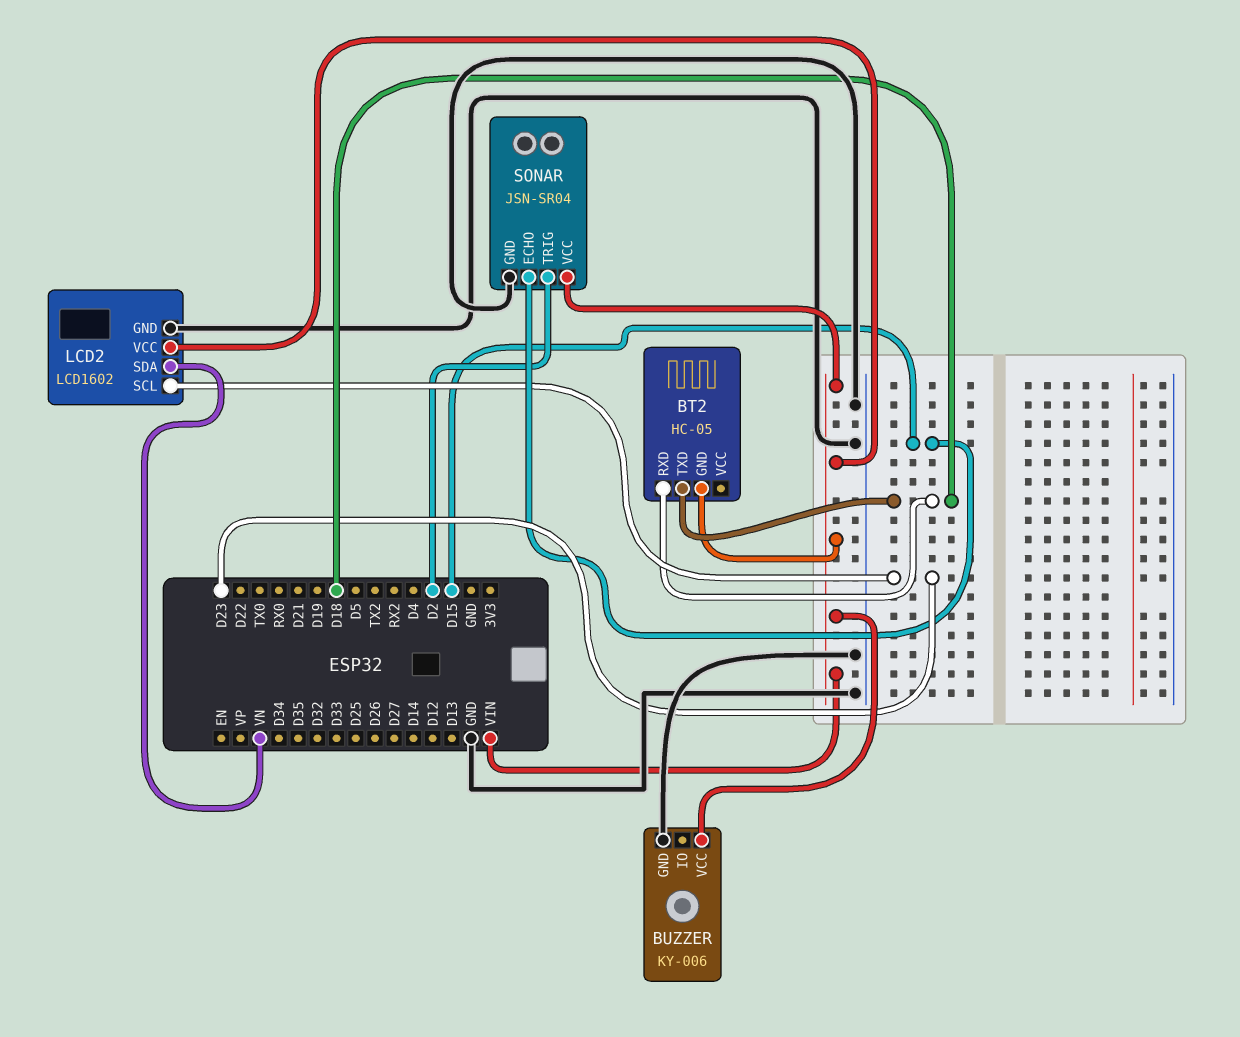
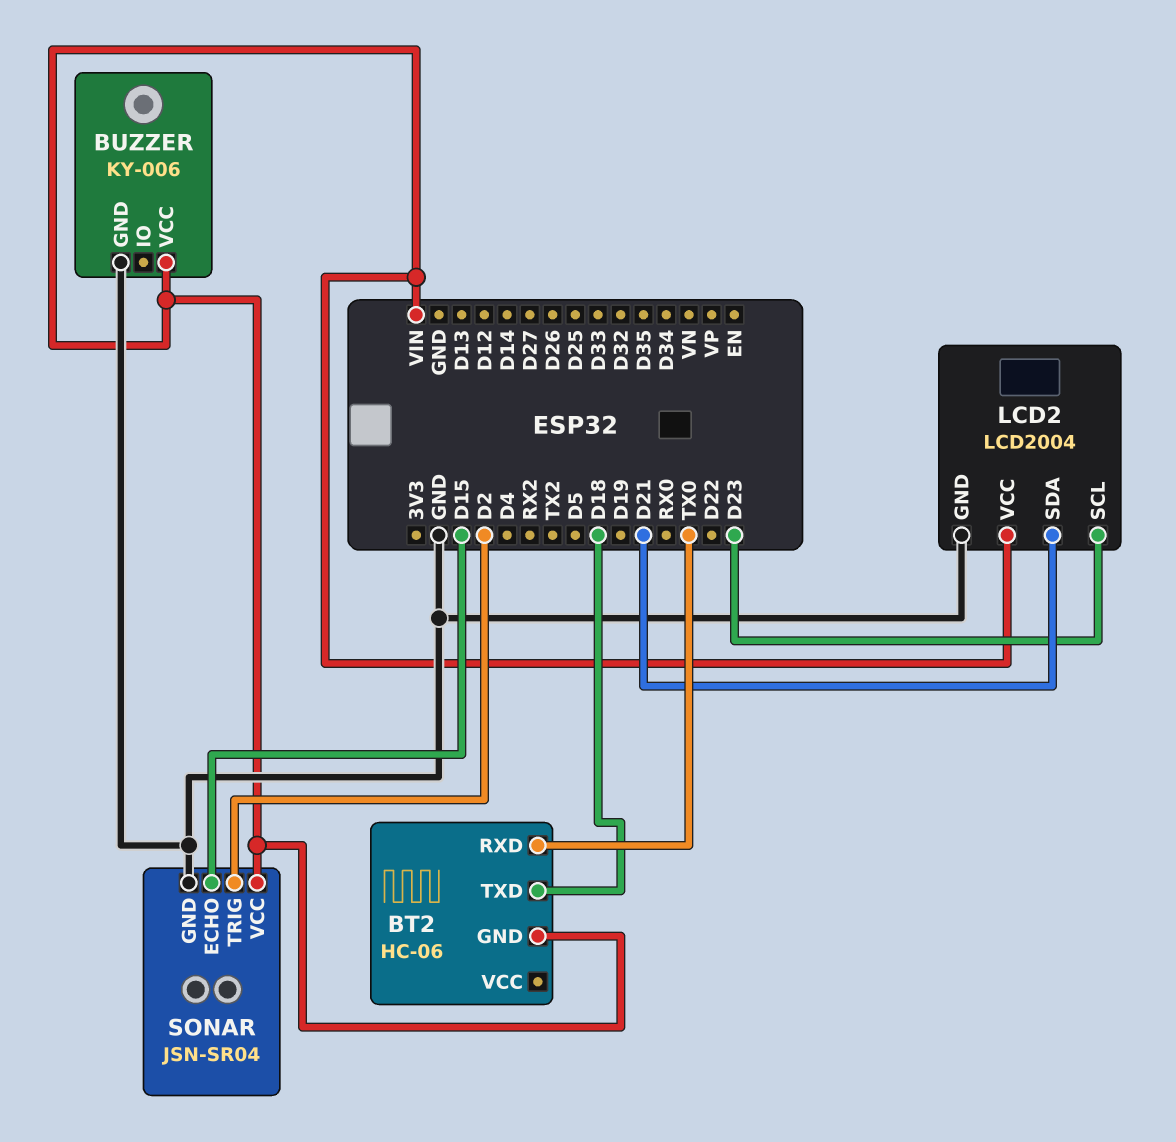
BT2: HC-05 -> HC-06
BT2 pin RXD: D18 -> TX0
LCD2: LCD1602 -> LCD2004
LCD2 pin SDA: VN -> D21

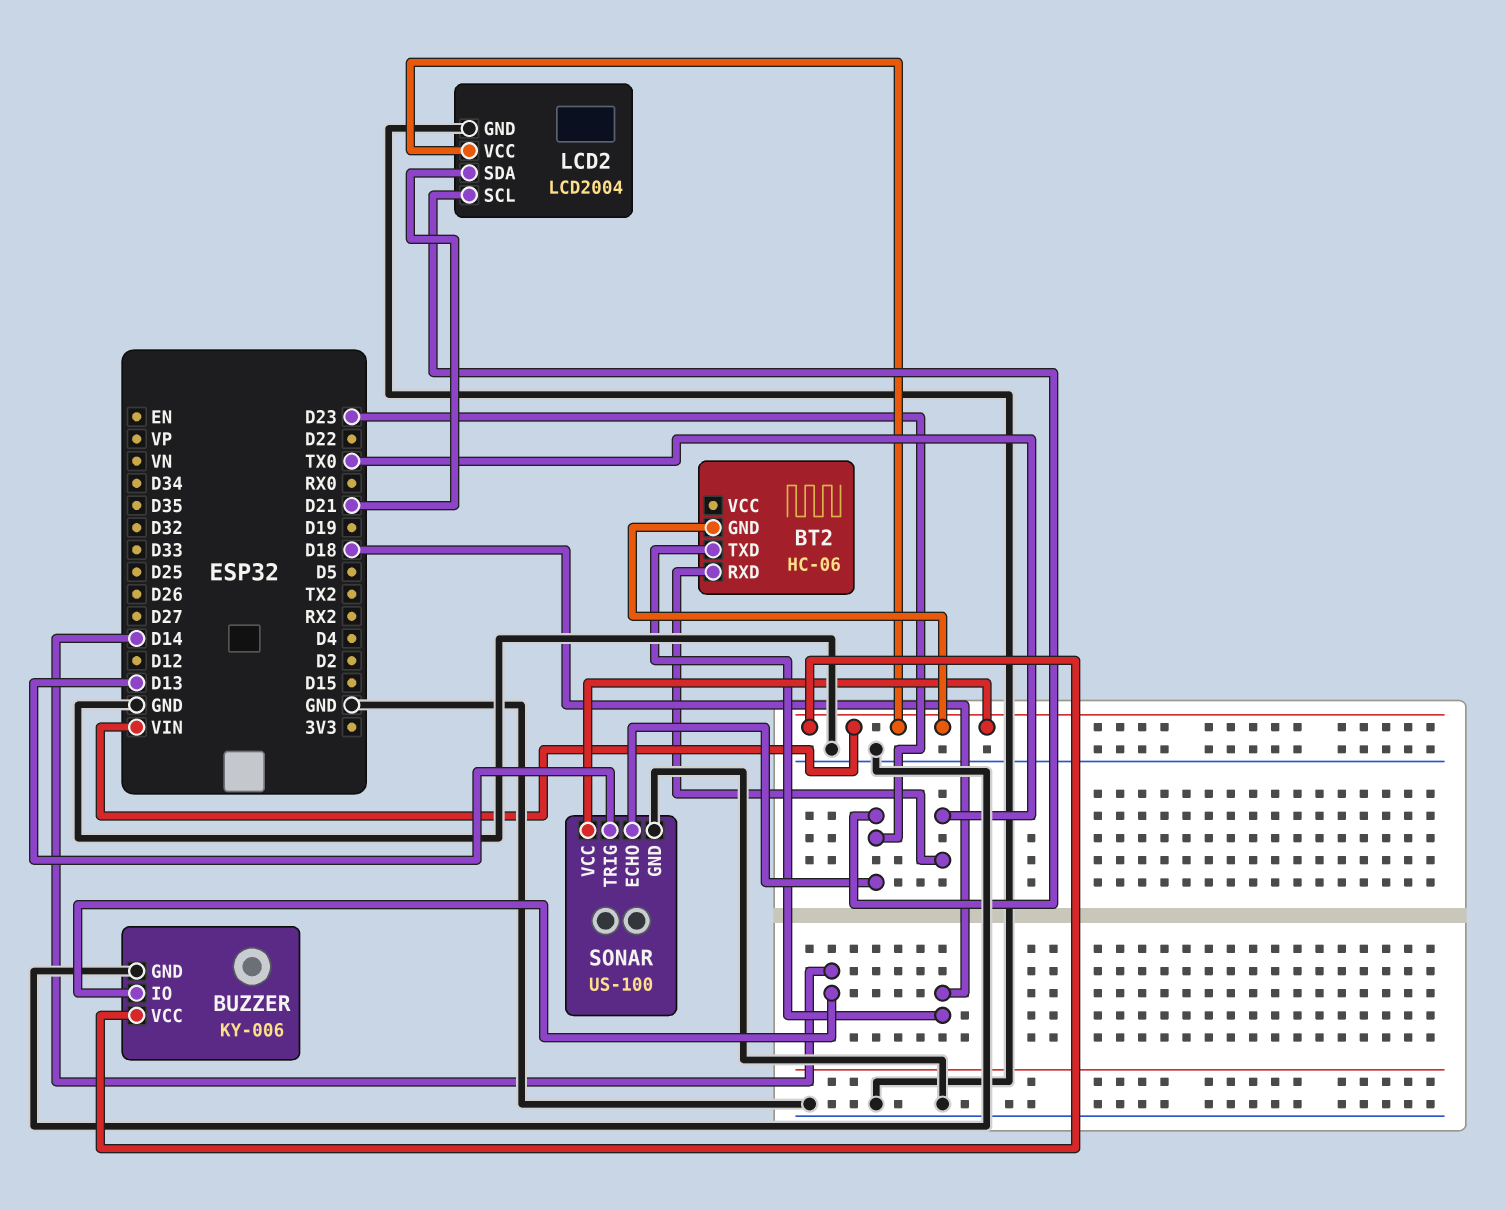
BUZZER pin IO: none -> D14
SONAR: JSN-SR04 -> US-100
SONAR pin ECHO: D15 -> D23
SONAR pin TRIG: D2 -> D13

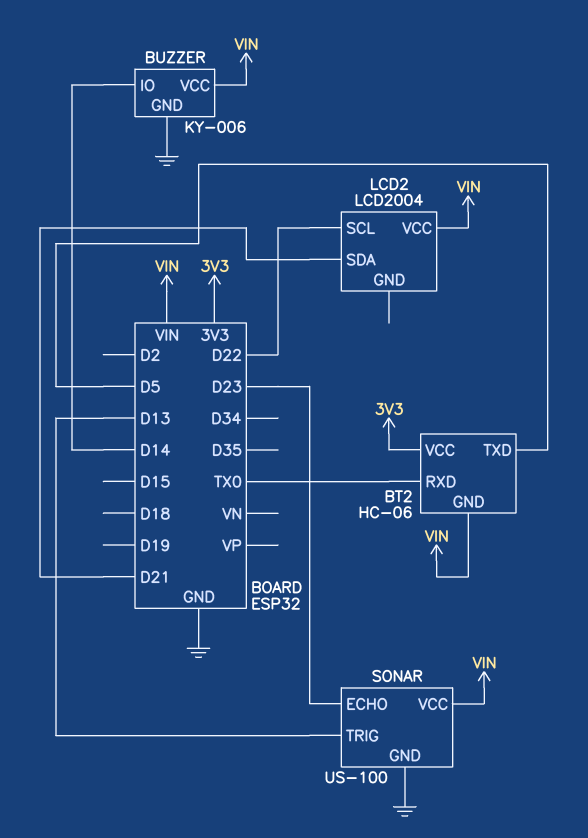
BT2 pin TXD: D18 -> D5
BT2 pin VCC: none -> 3V3
LCD2 pin GND: GND -> none
LCD2 pin SCL: D23 -> D22

